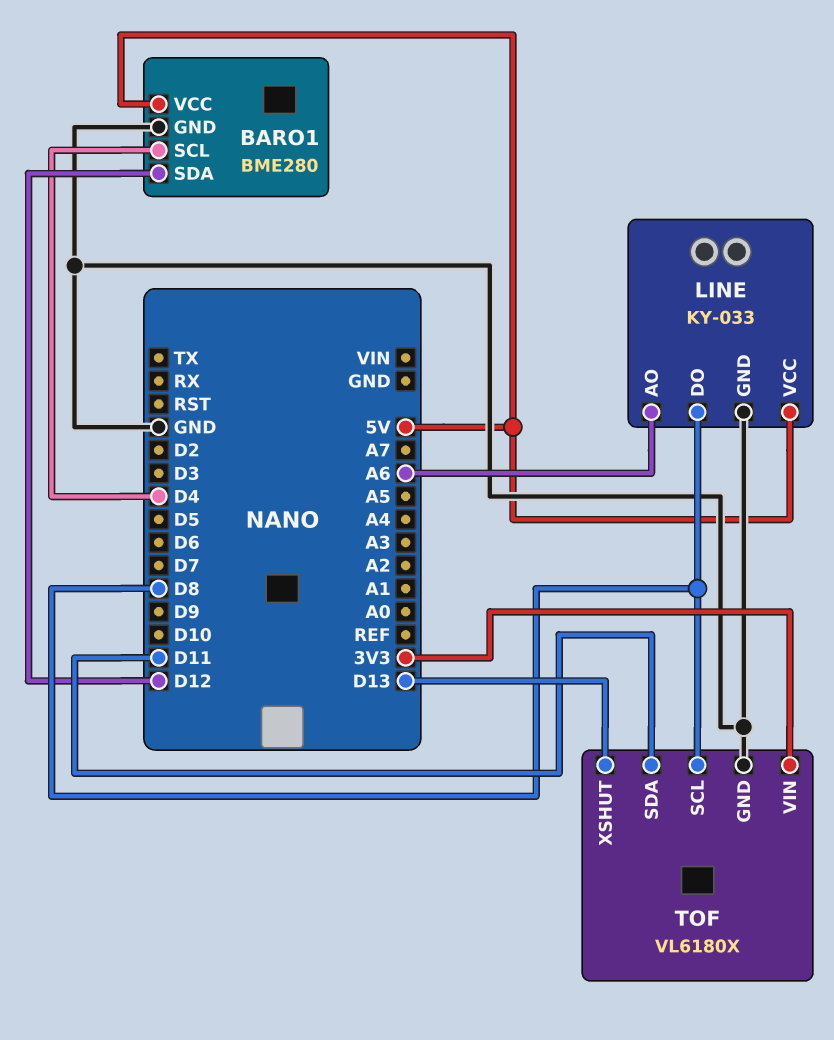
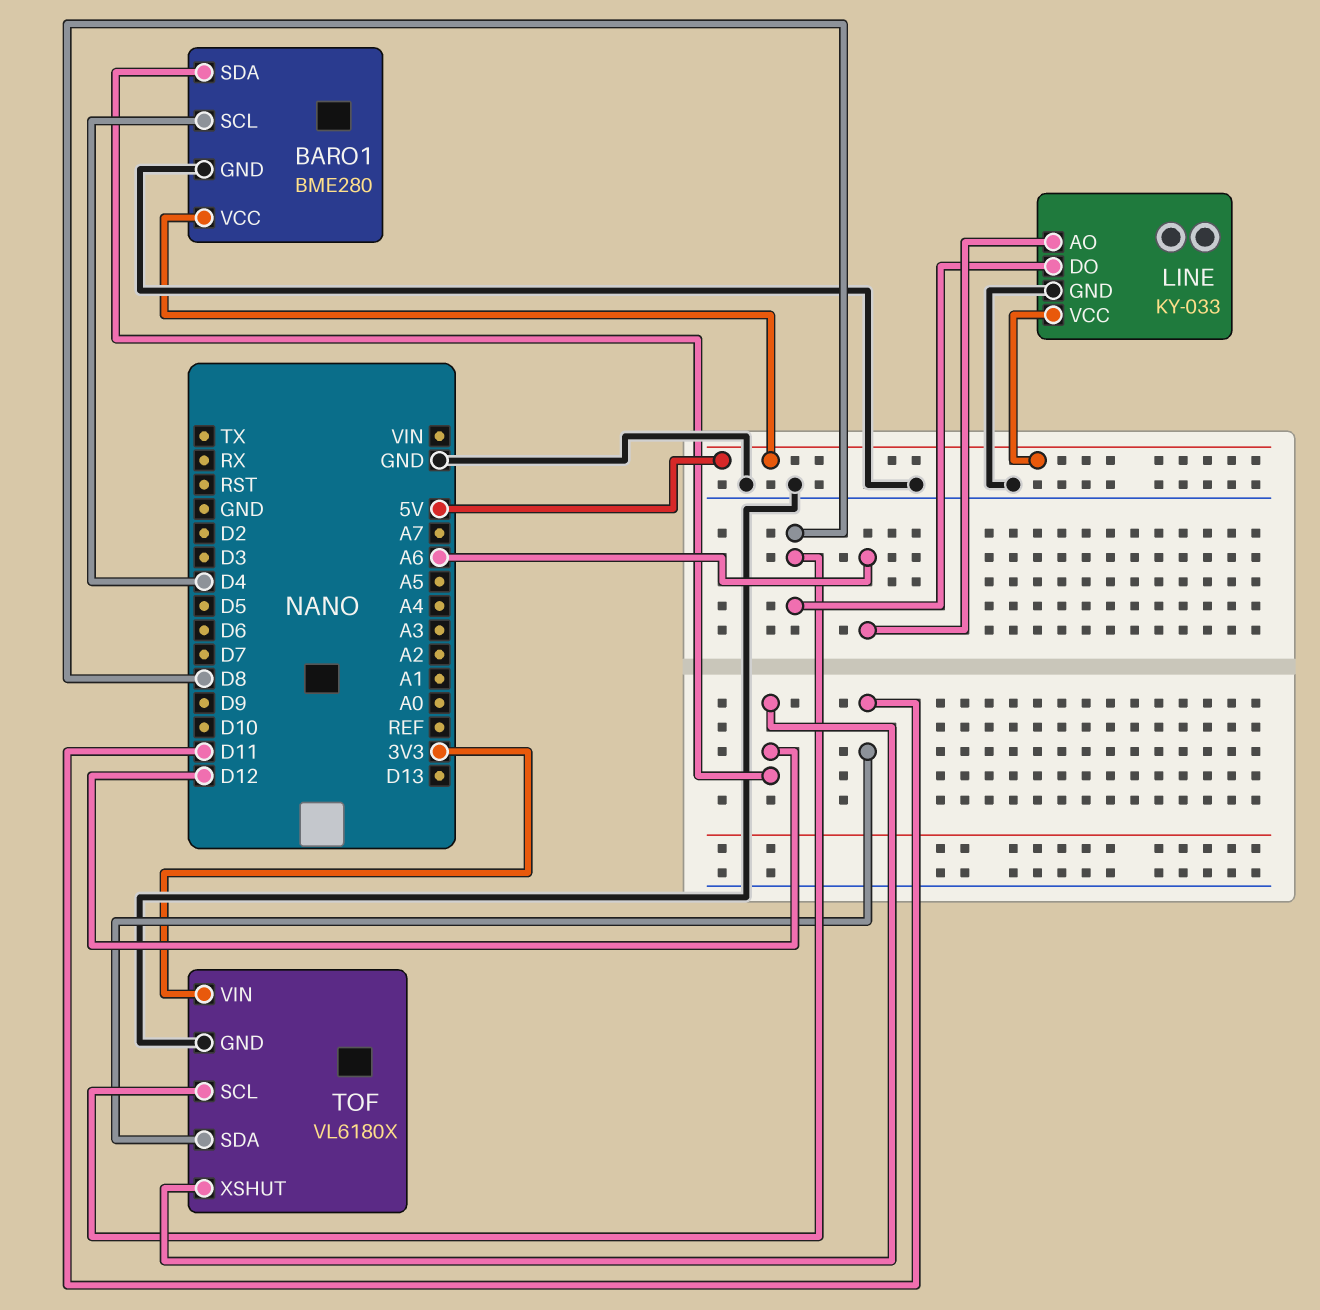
TOF pin XSHUT: D13 -> D12

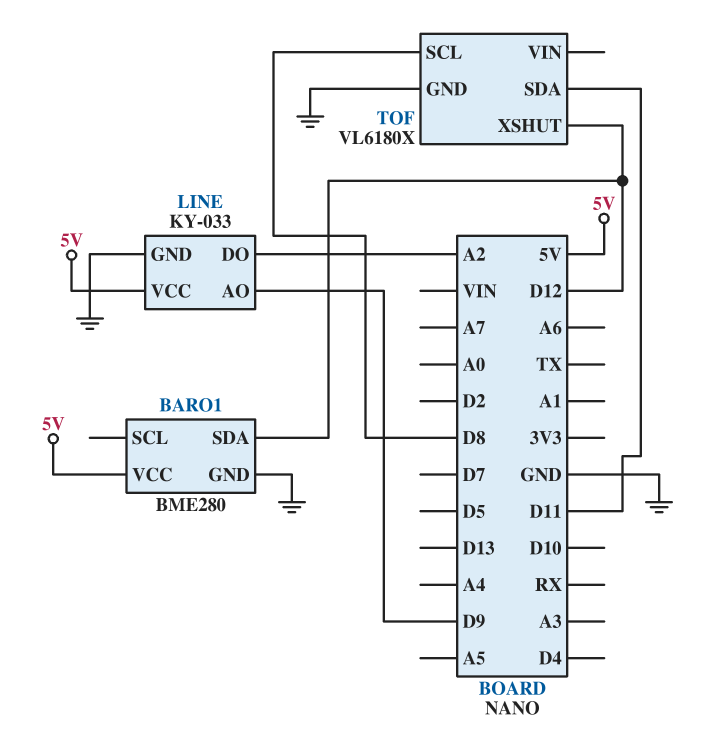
BARO1 pin SCL: D4 -> none
LINE pin AO: A6 -> D9
LINE pin DO: D8 -> A2
TOF pin VIN: 3V3 -> none

